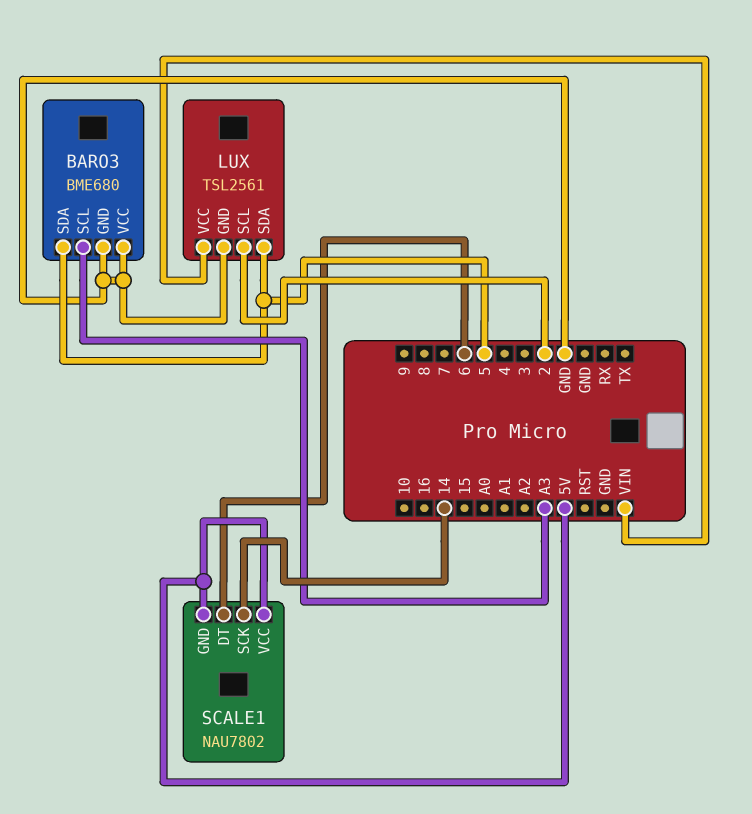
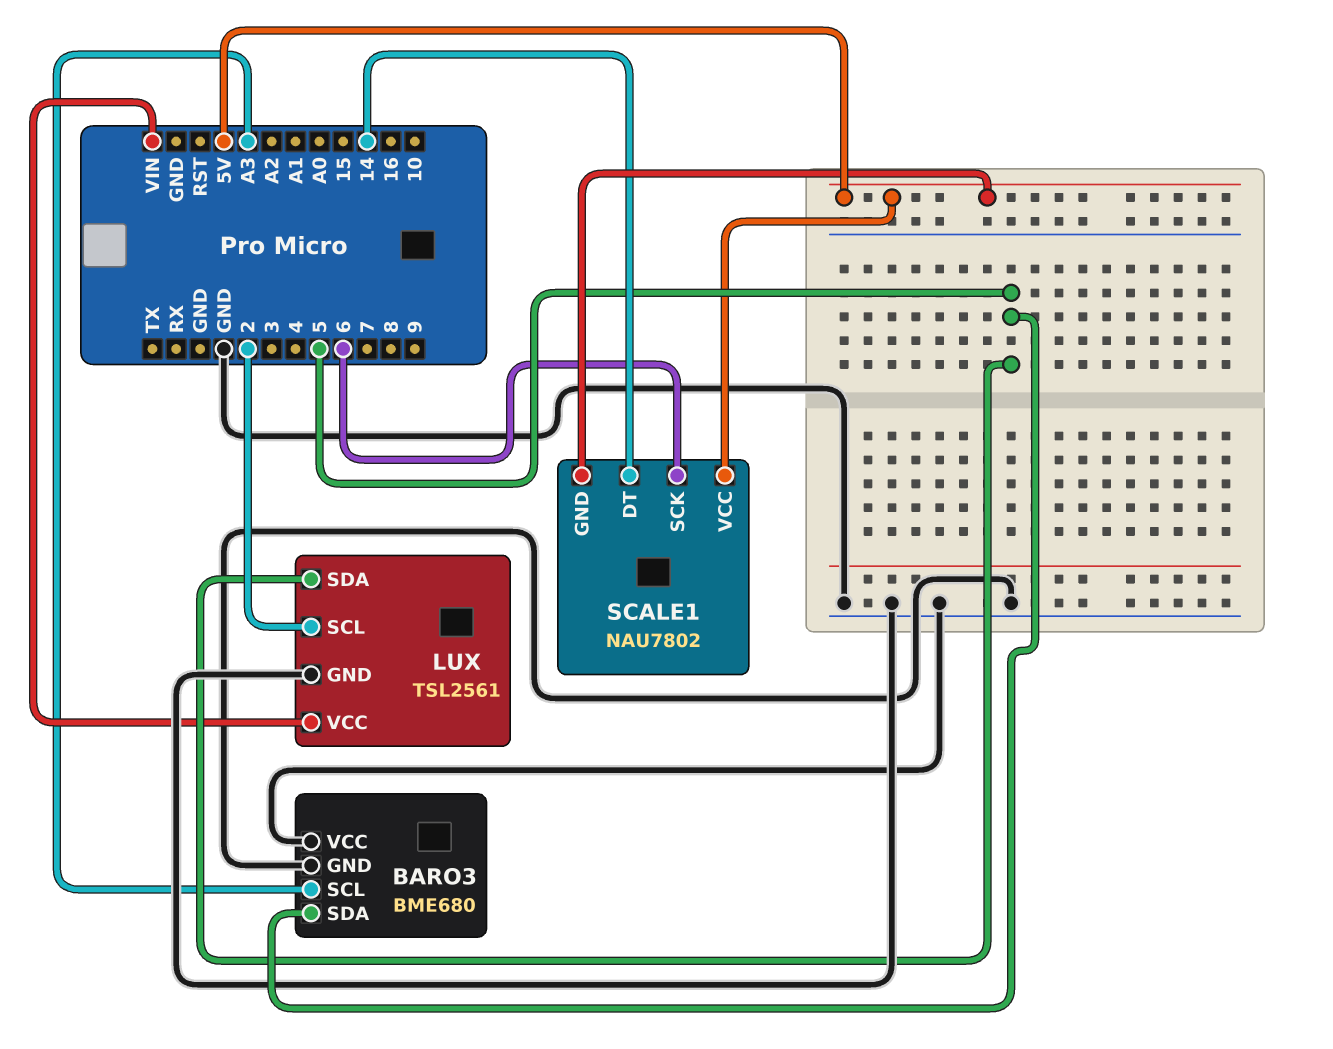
SCALE1 pin DT: 6 -> 14
SCALE1 pin SCK: 14 -> 6

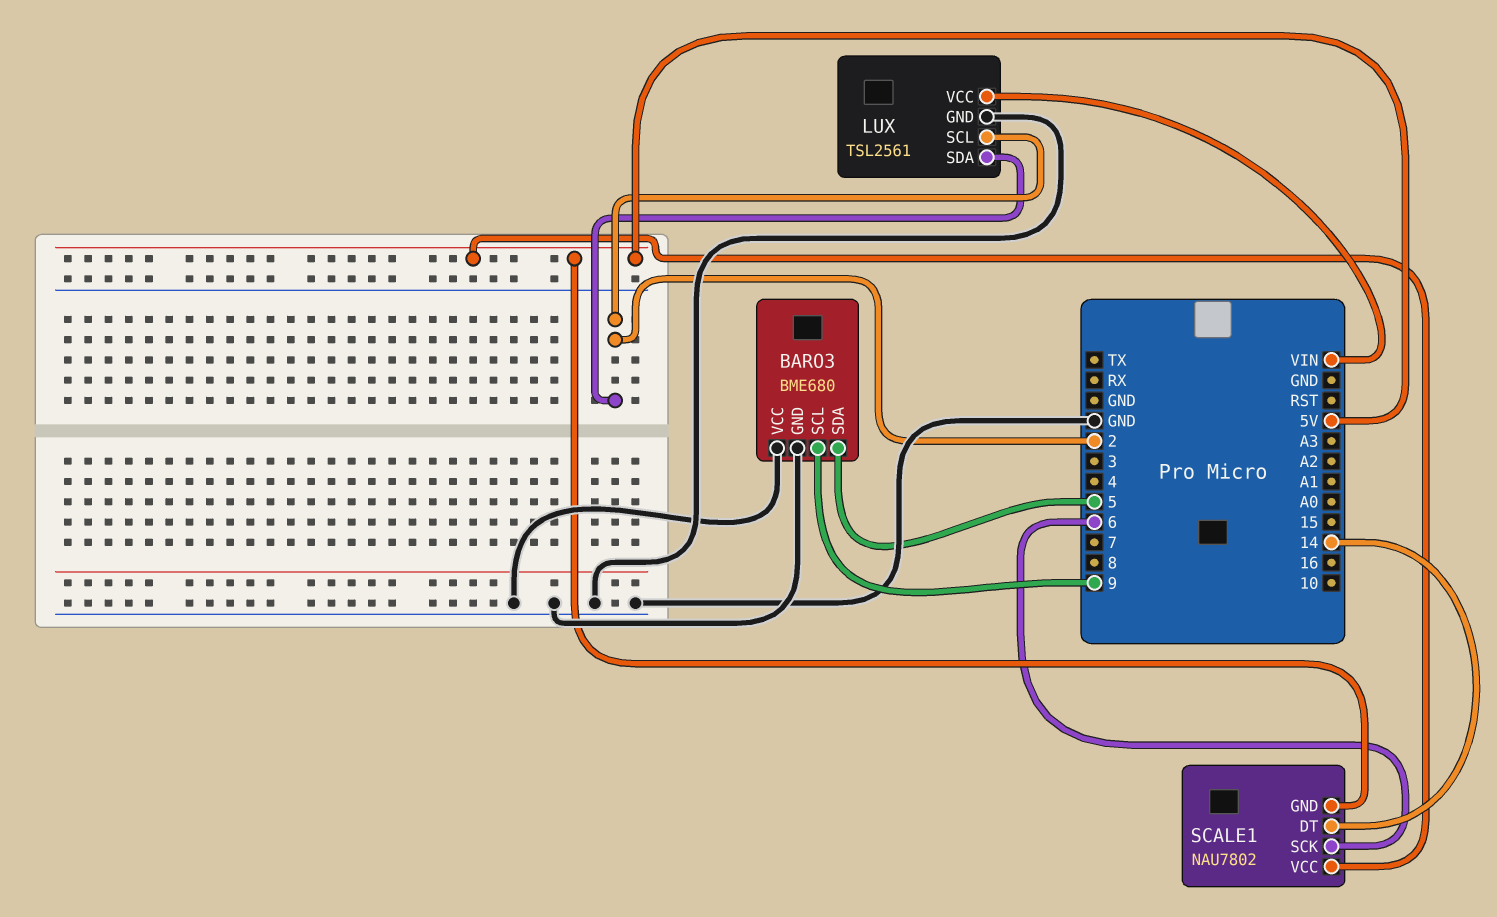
BARO3 pin SCL: A3 -> 9
LUX pin SDA: 5 -> 2

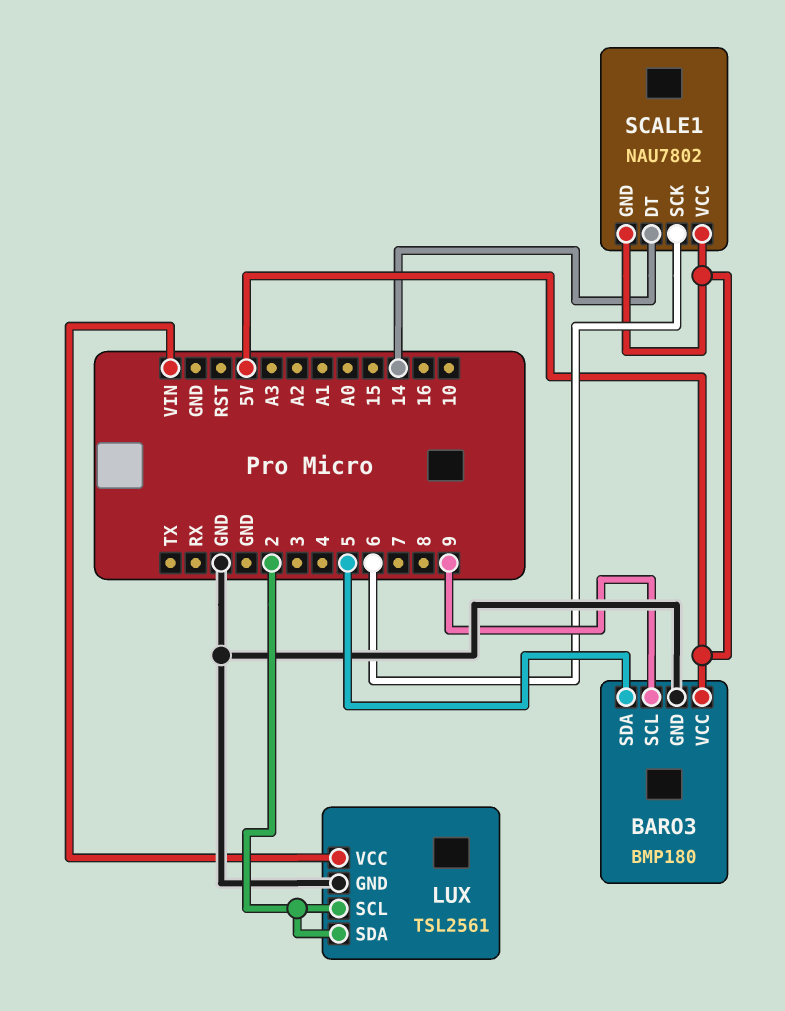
BARO3: BME680 -> BMP180
BARO3 pin VCC: GND -> 5V

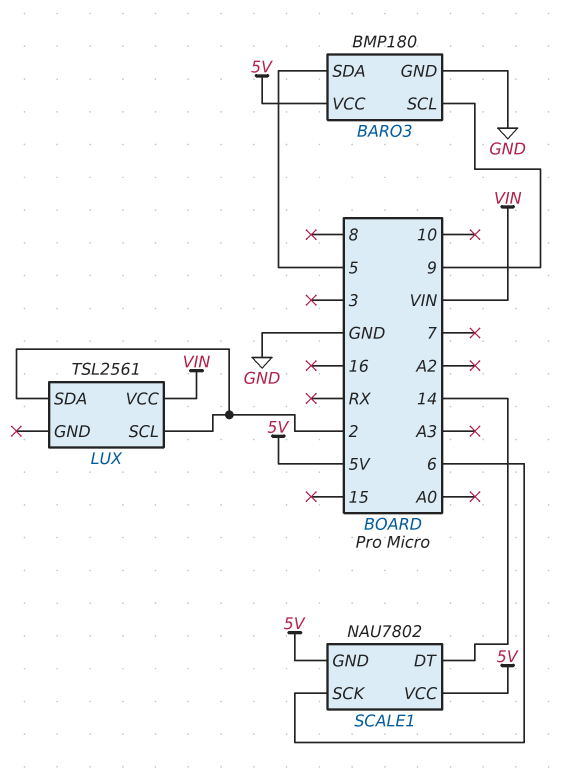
LUX pin GND: GND -> none

